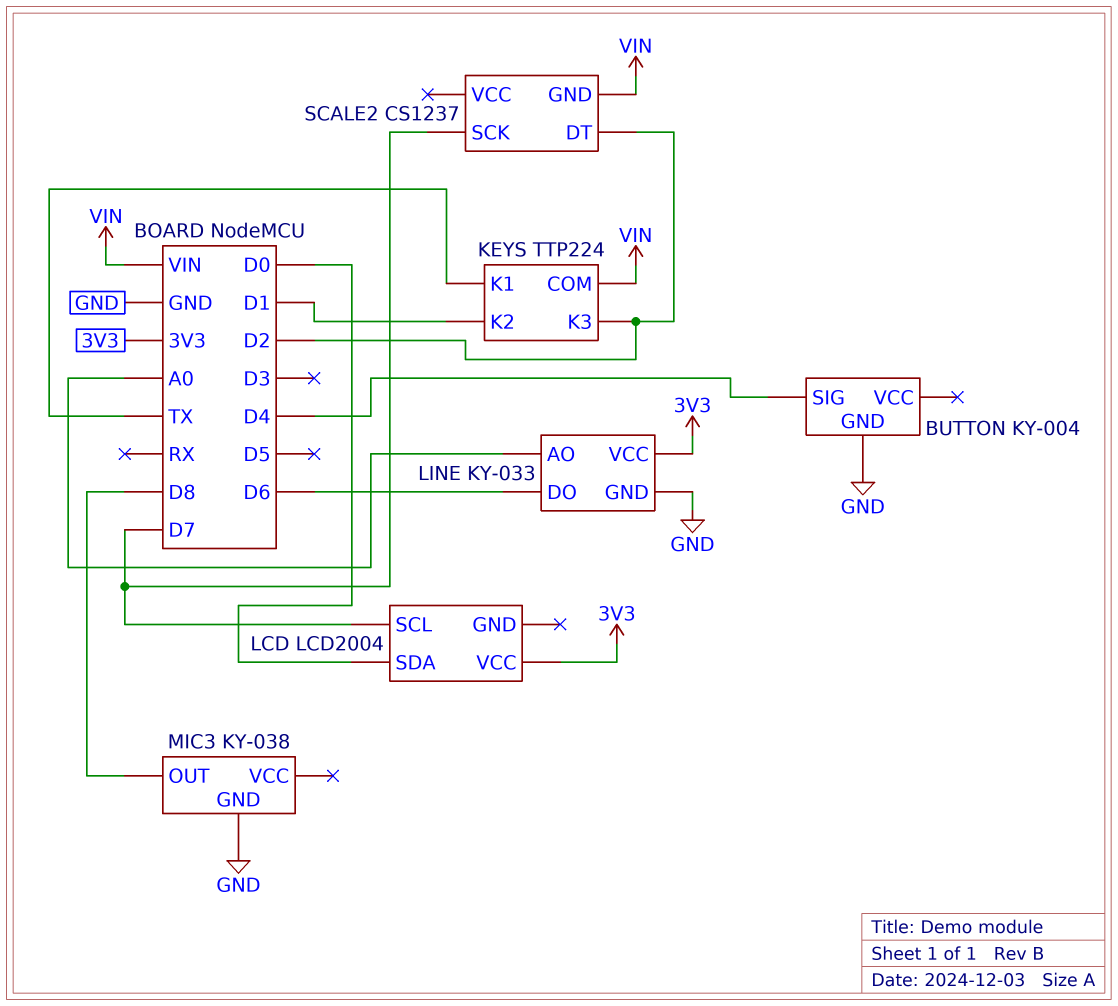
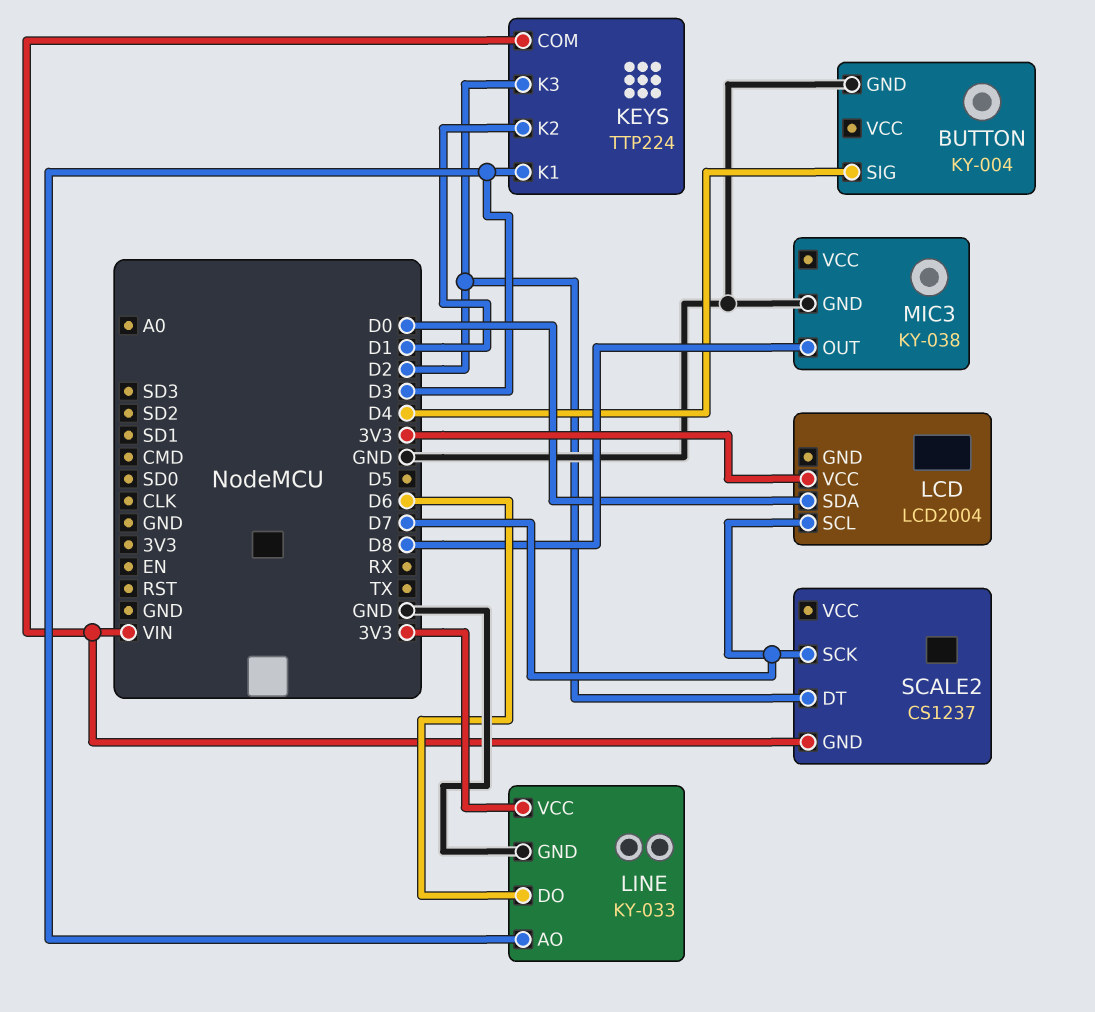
KEYS pin K1: TX -> D3
LINE pin AO: A0 -> D3

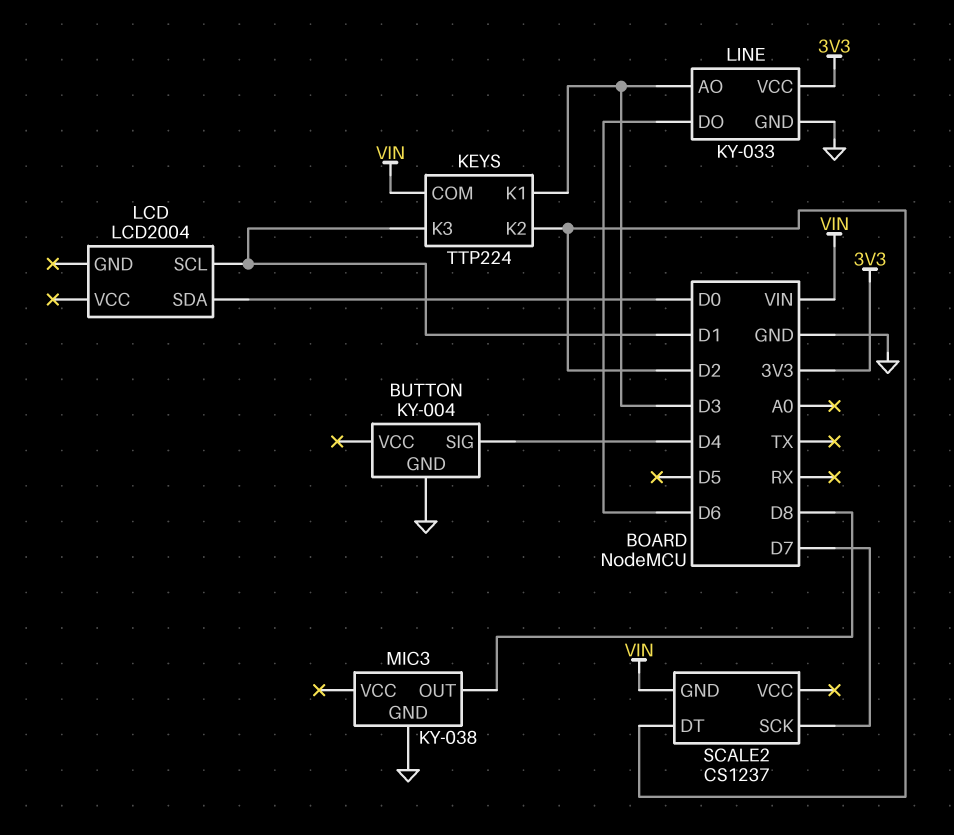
KEYS pin K2: D1 -> D2
KEYS pin K3: D2 -> D1
LCD pin SCL: D7 -> D1
LCD pin VCC: 3V3 -> none

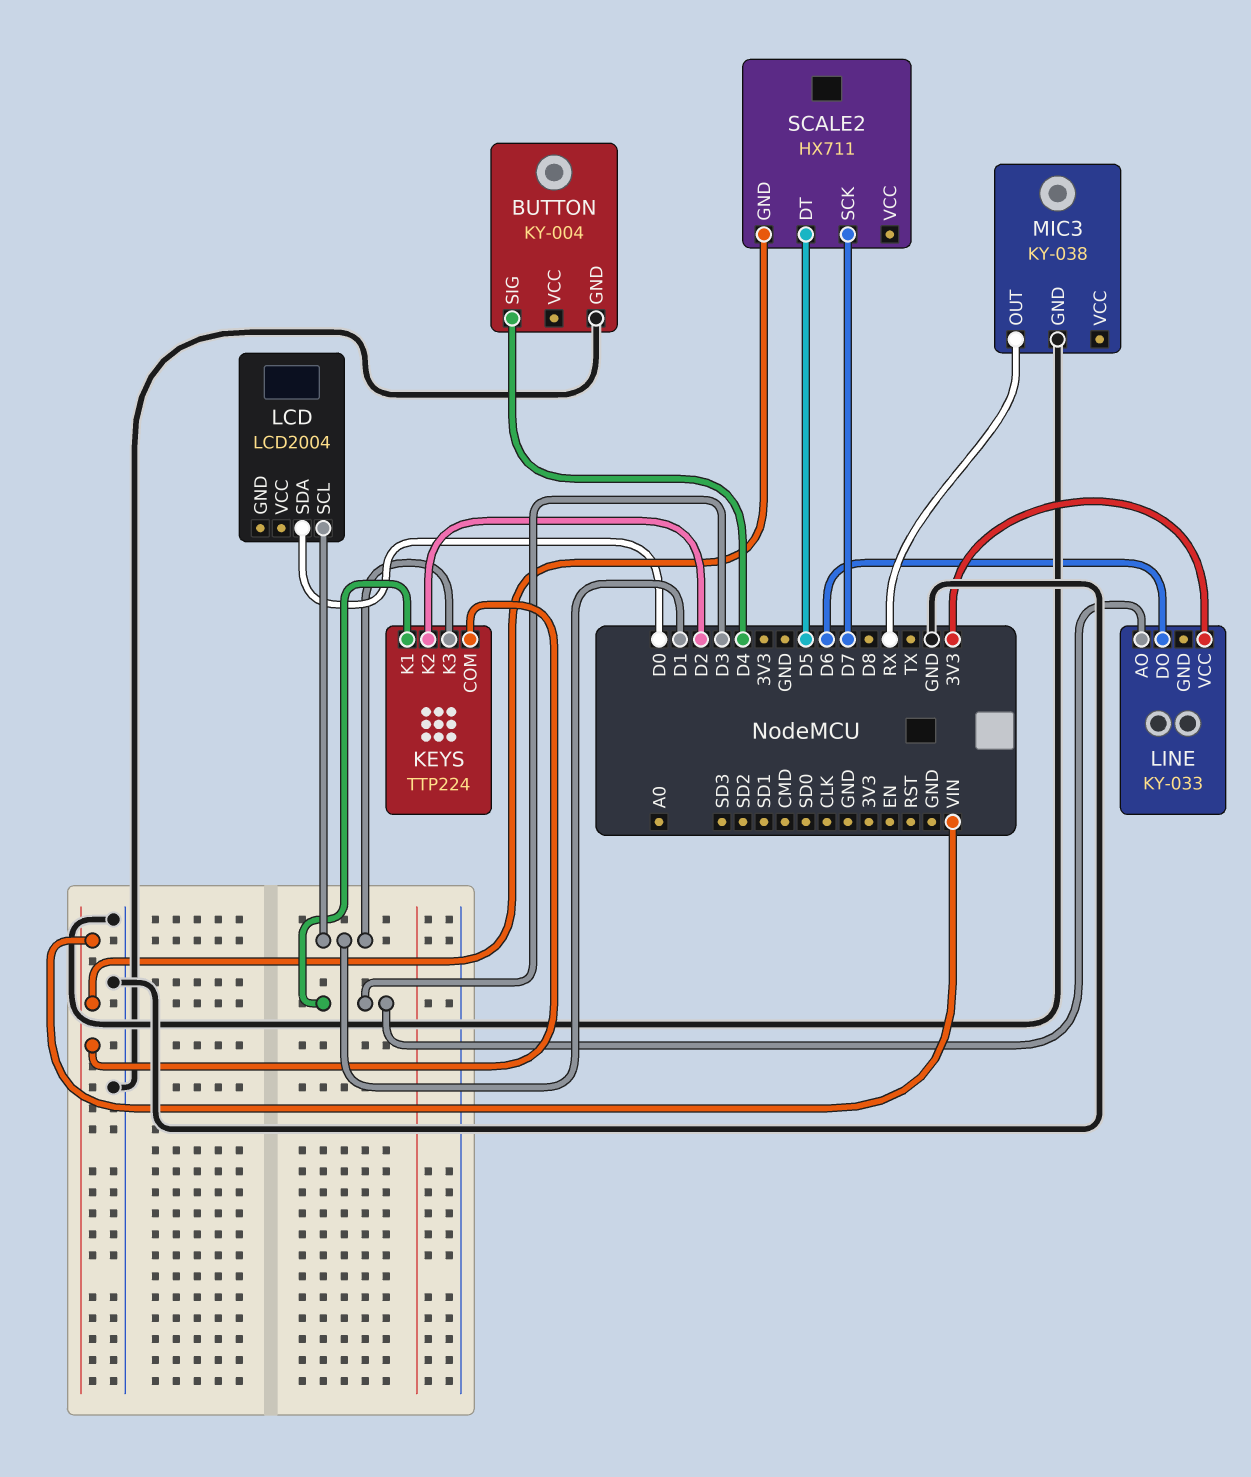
LINE pin GND: GND -> none
MIC3 pin OUT: D8 -> RX
SCALE2: CS1237 -> HX711
SCALE2 pin DT: D2 -> D5

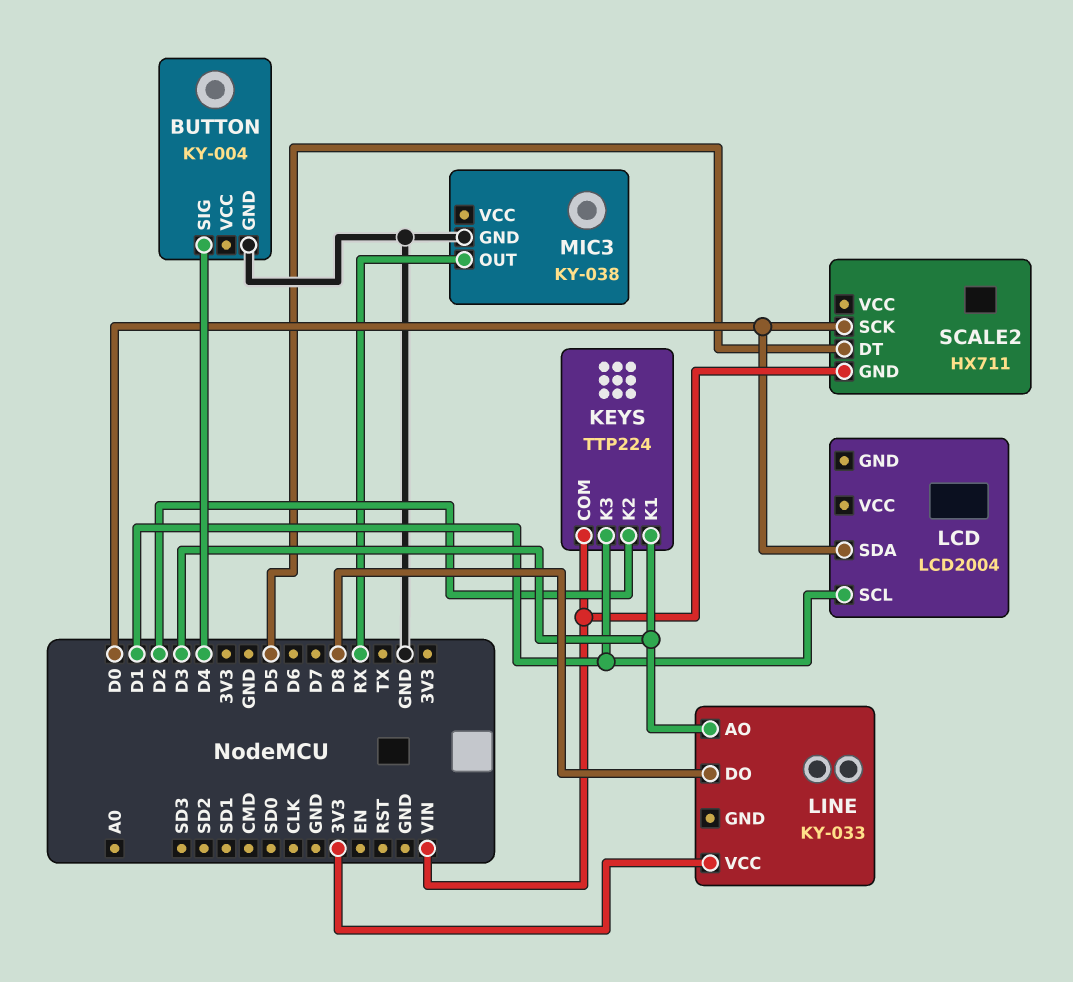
LINE pin DO: D6 -> D8
SCALE2 pin SCK: D7 -> D0

